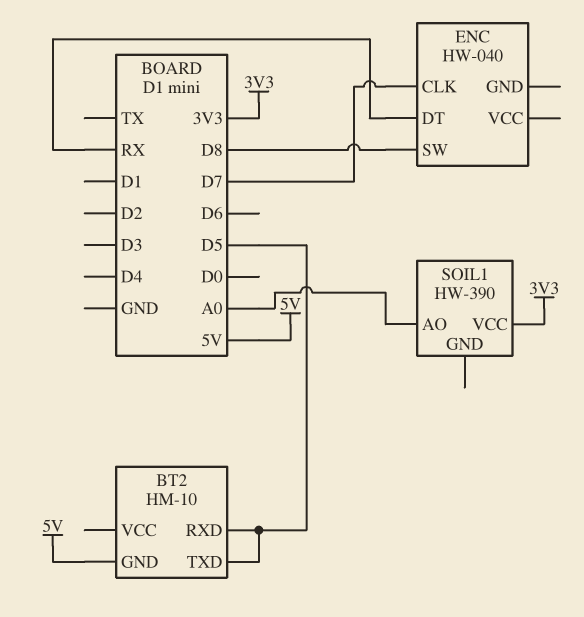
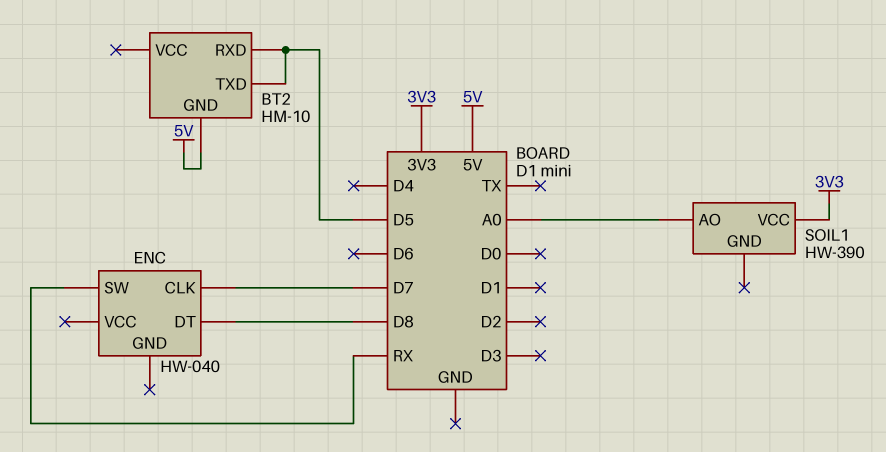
ENC pin DT: RX -> D8
ENC pin SW: D8 -> RX

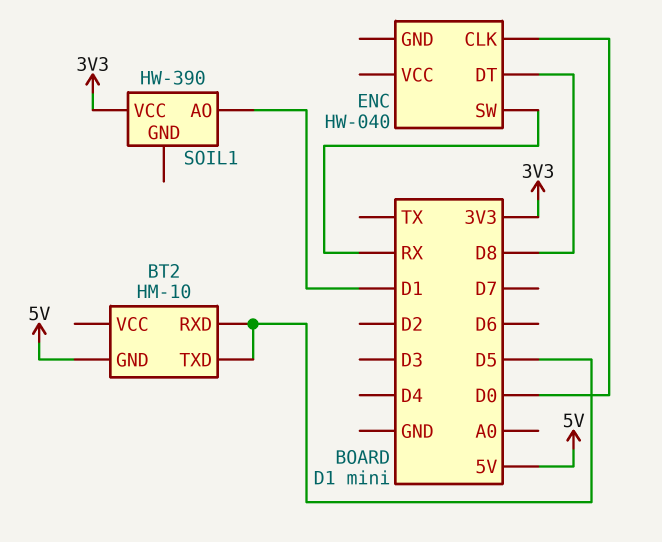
ENC pin CLK: D7 -> D0
SOIL1 pin AO: A0 -> D1

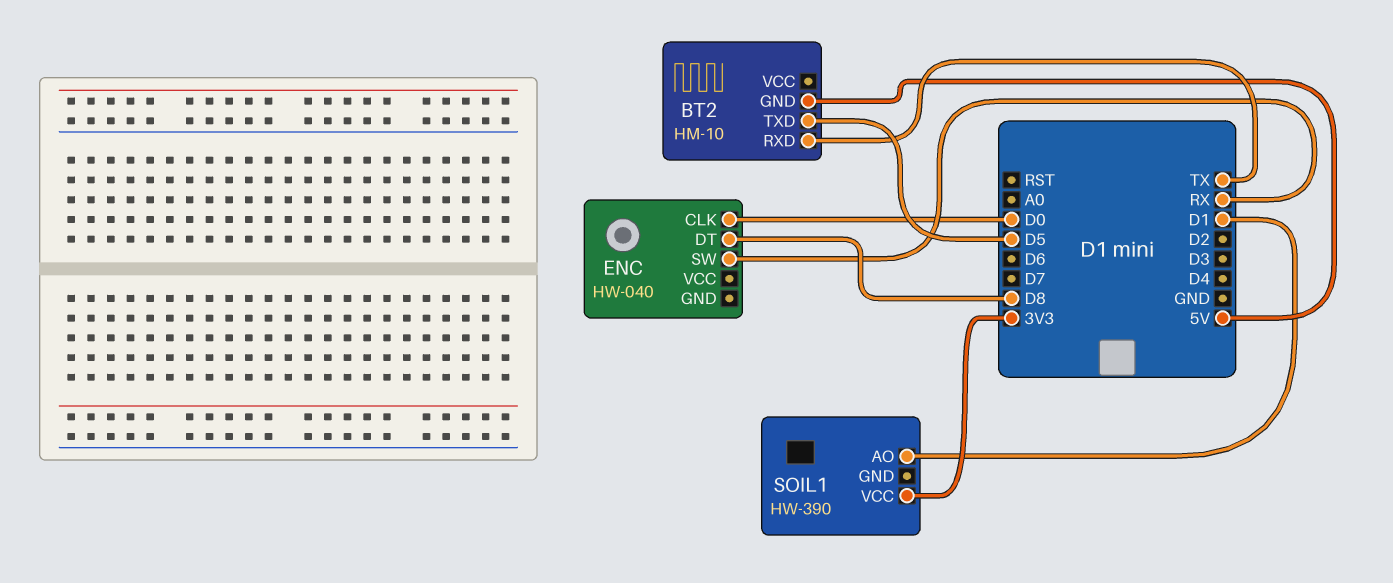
BT2 pin RXD: D5 -> TX

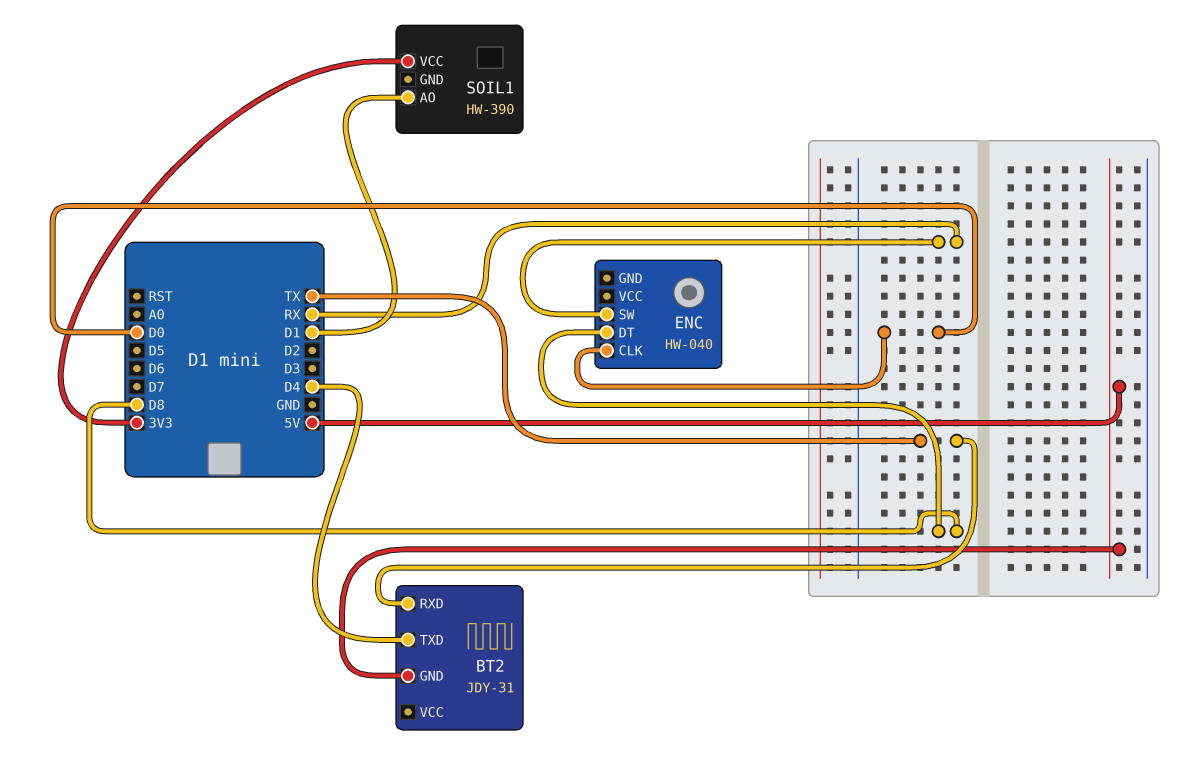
BT2: HM-10 -> JDY-31
BT2 pin TXD: D5 -> D4

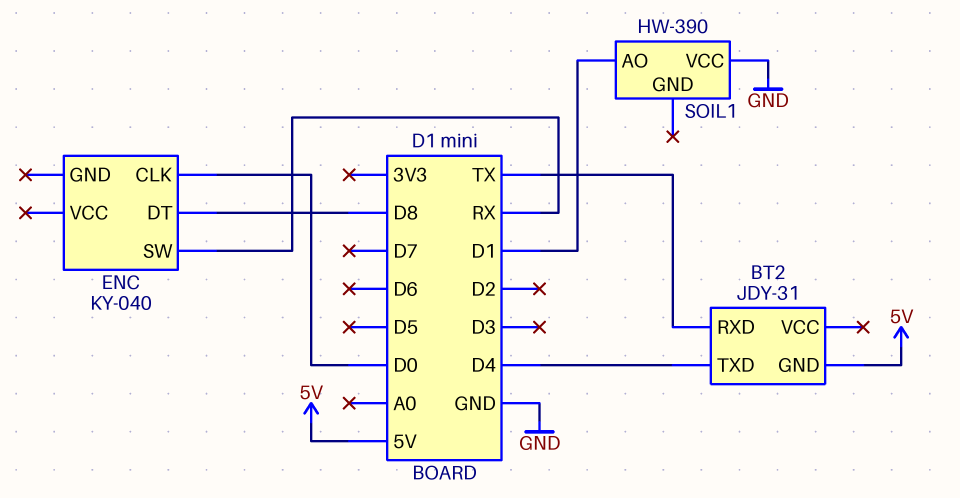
ENC: HW-040 -> KY-040
SOIL1 pin VCC: 3V3 -> GND

